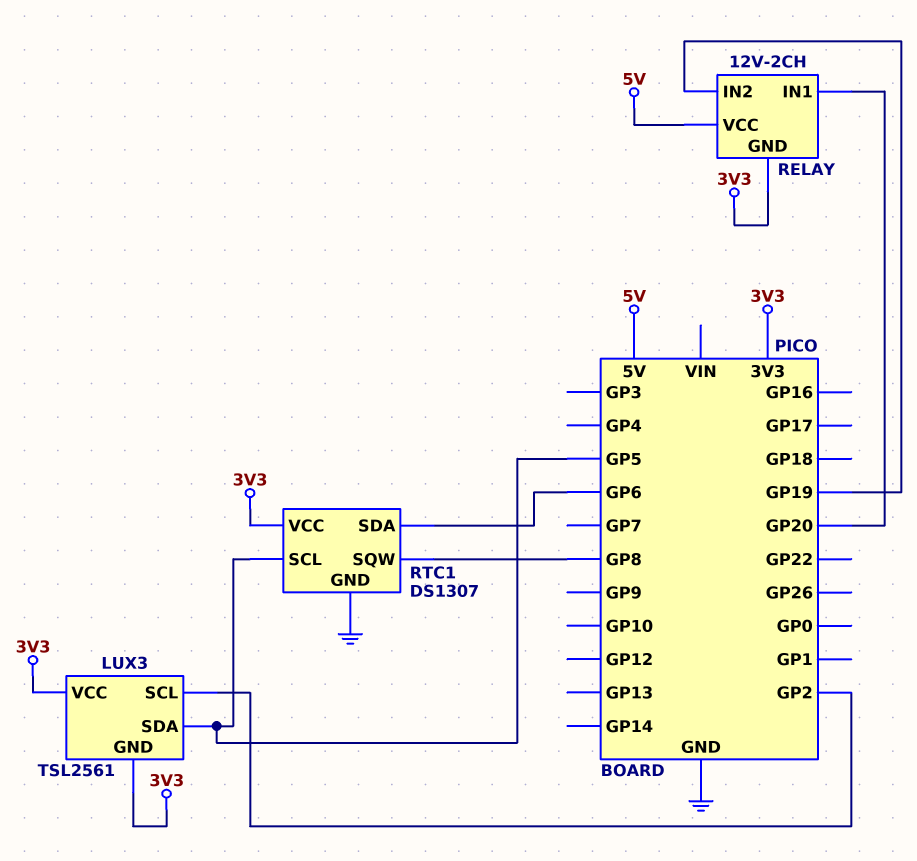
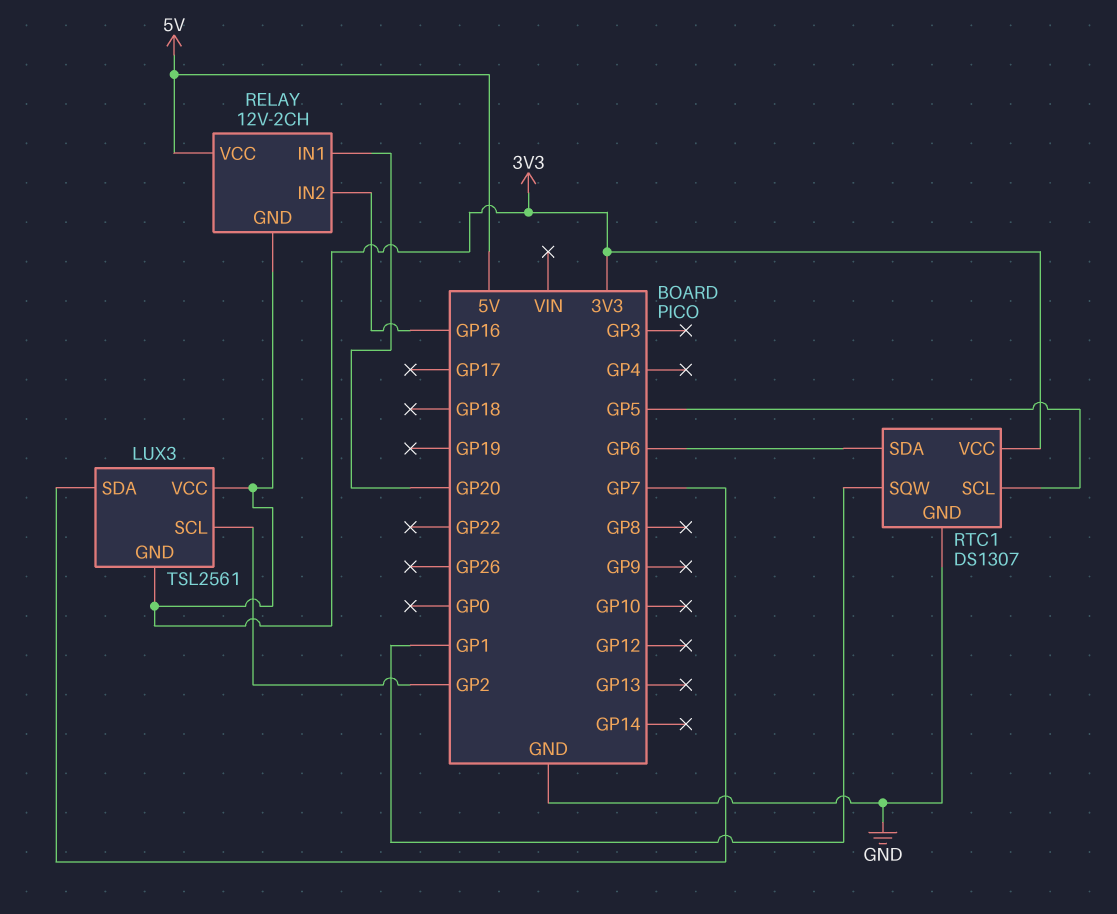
LUX3 pin SDA: GP5 -> GP7
RELAY pin IN2: GP19 -> GP16
RTC1 pin SQW: GP8 -> GP1

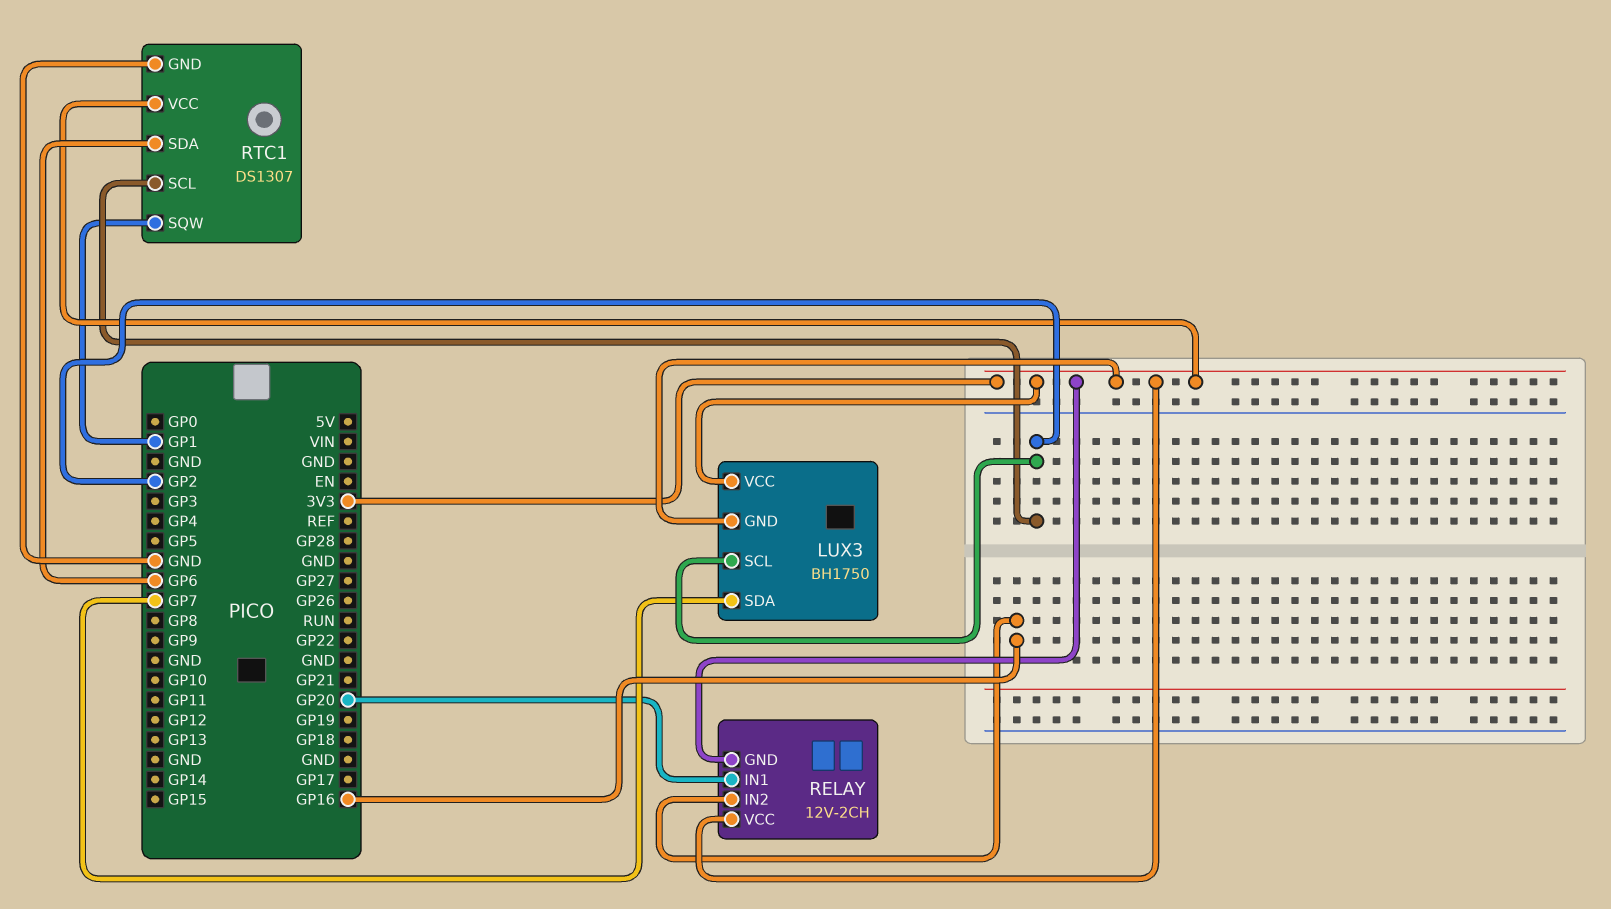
LUX3: TSL2561 -> BH1750
RELAY pin VCC: 5V -> 3V3
RTC1 pin SCL: GP5 -> GP2

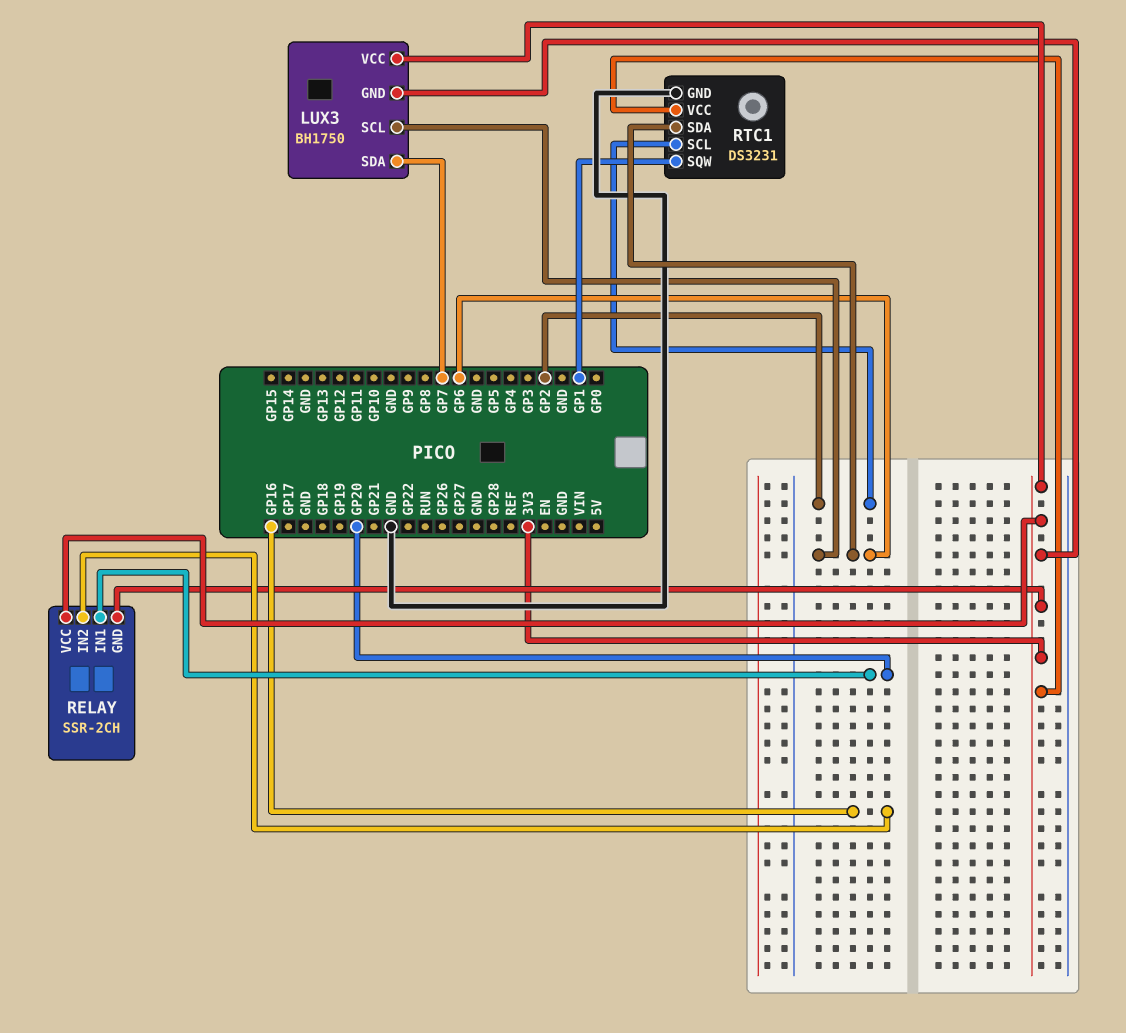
LUX3 pin SCL: GP2 -> GP6
RELAY: 12V-2CH -> SSR-2CH
RTC1: DS1307 -> DS3231

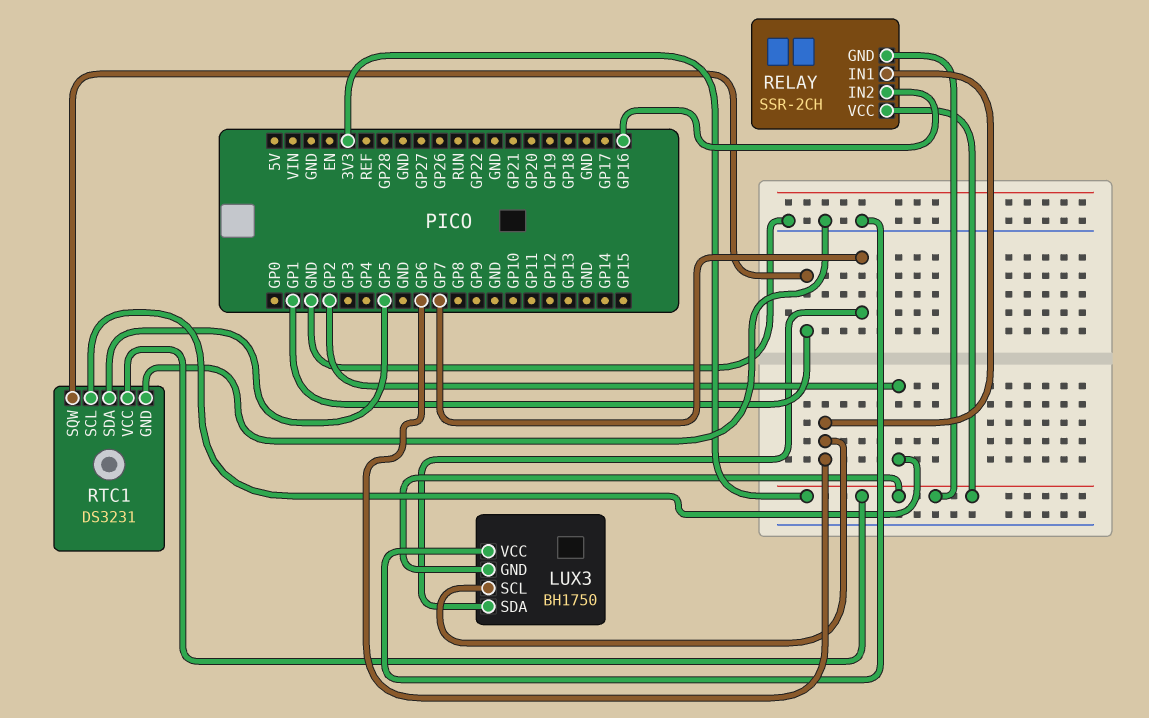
LUX3 pin VCC: 3V3 -> GND
RELAY pin IN1: GP20 -> GP6
RTC1 pin SDA: GP6 -> GP5

